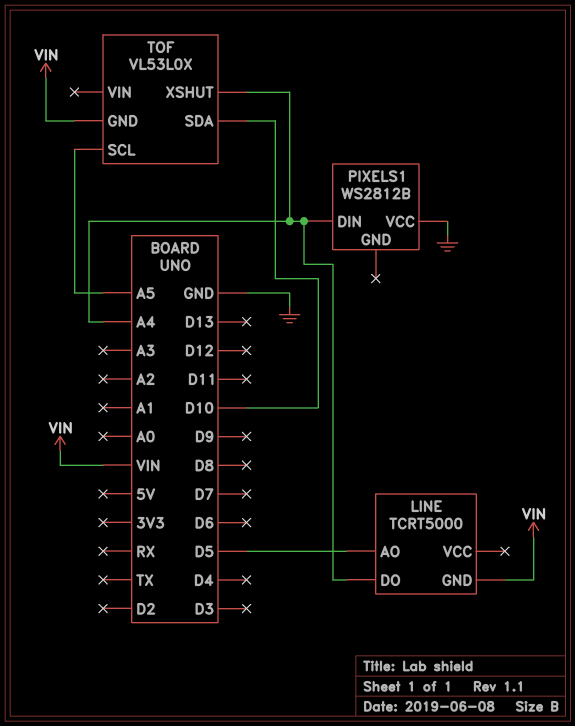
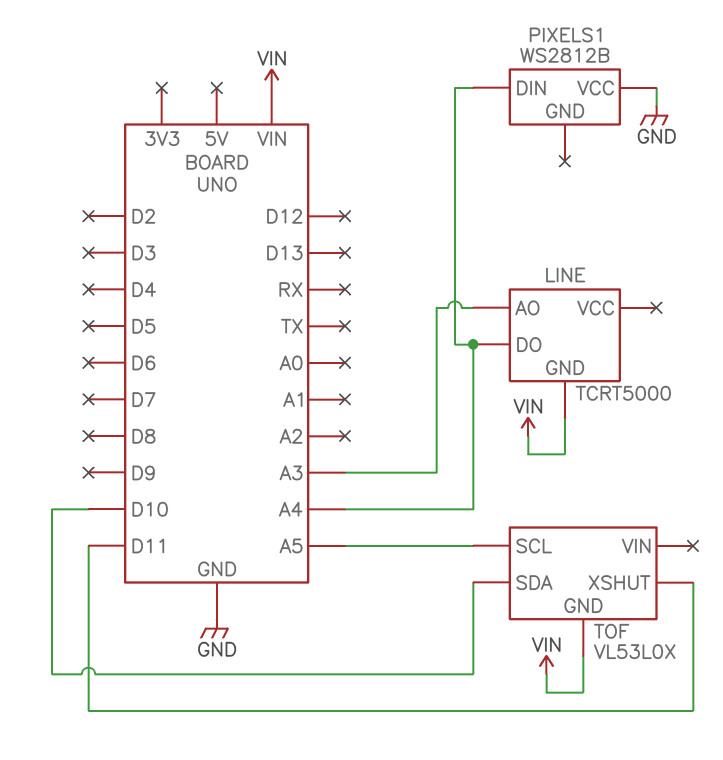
LINE pin AO: D5 -> A3
TOF pin XSHUT: A4 -> D11

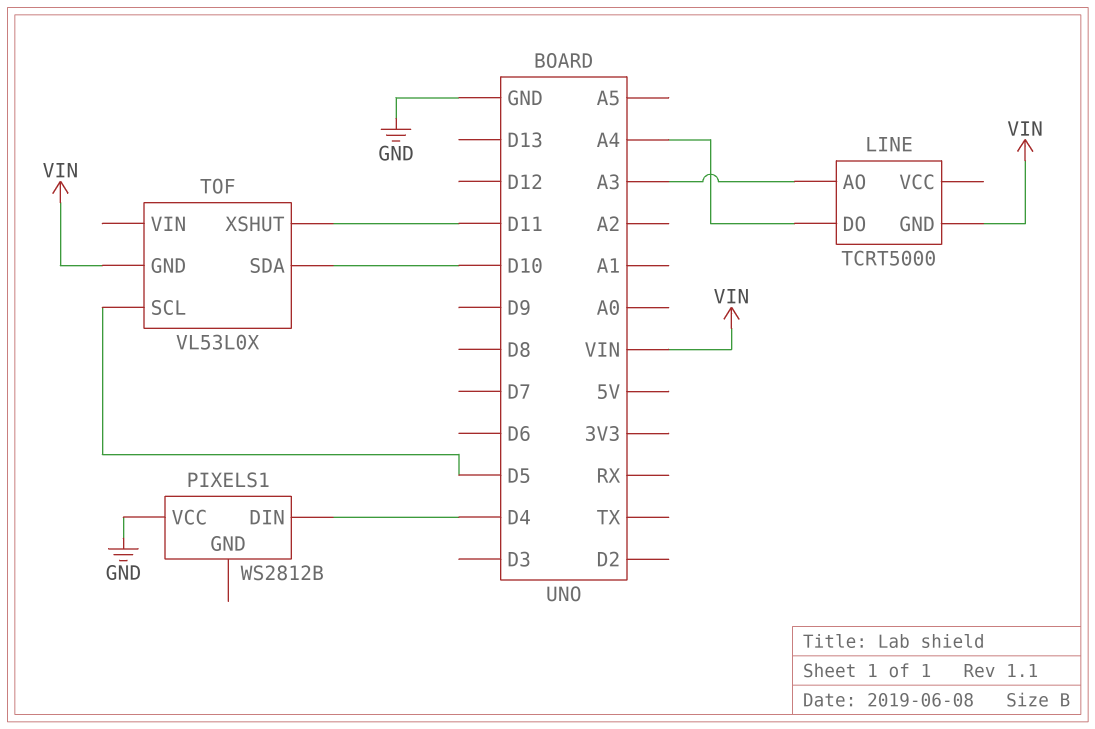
PIXELS1 pin DIN: A4 -> D4
TOF pin SCL: A5 -> D5

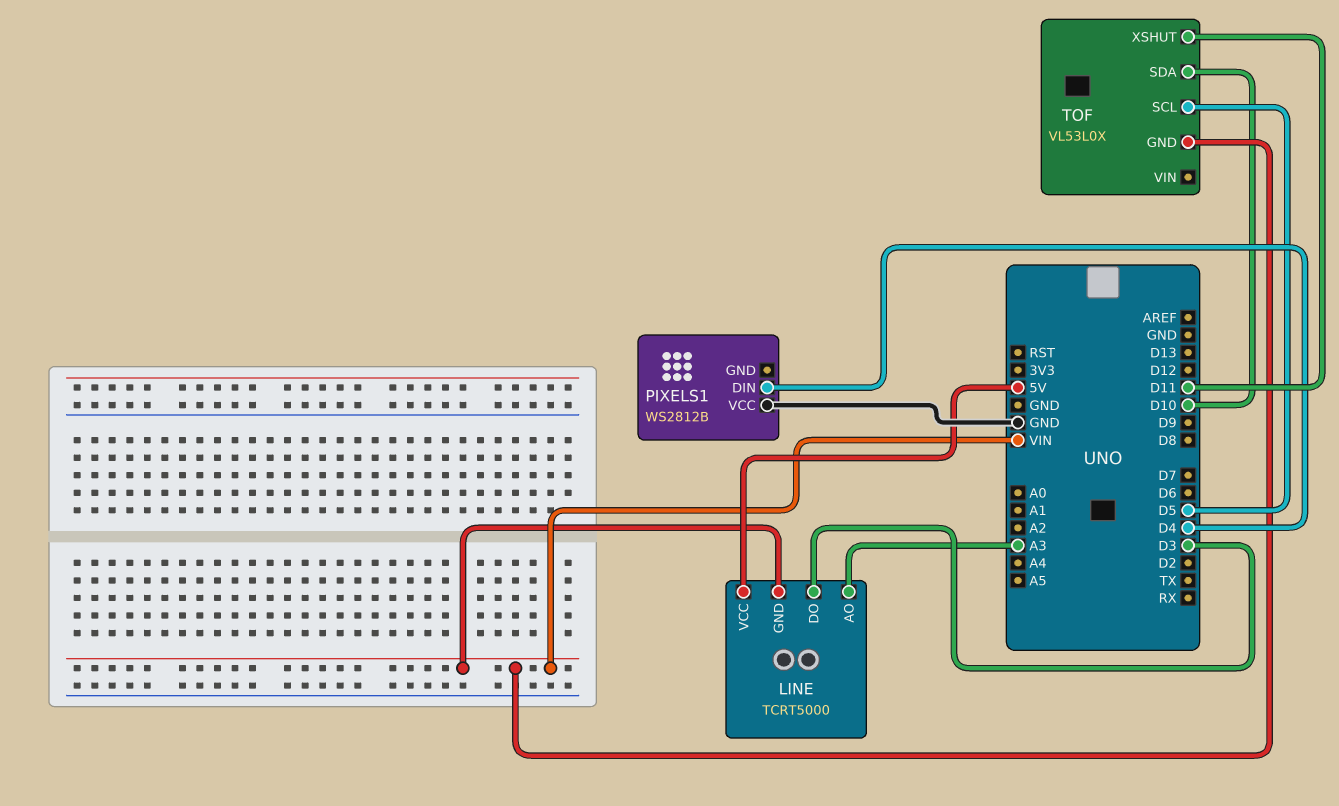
LINE pin DO: A4 -> D3
LINE pin VCC: none -> 5V

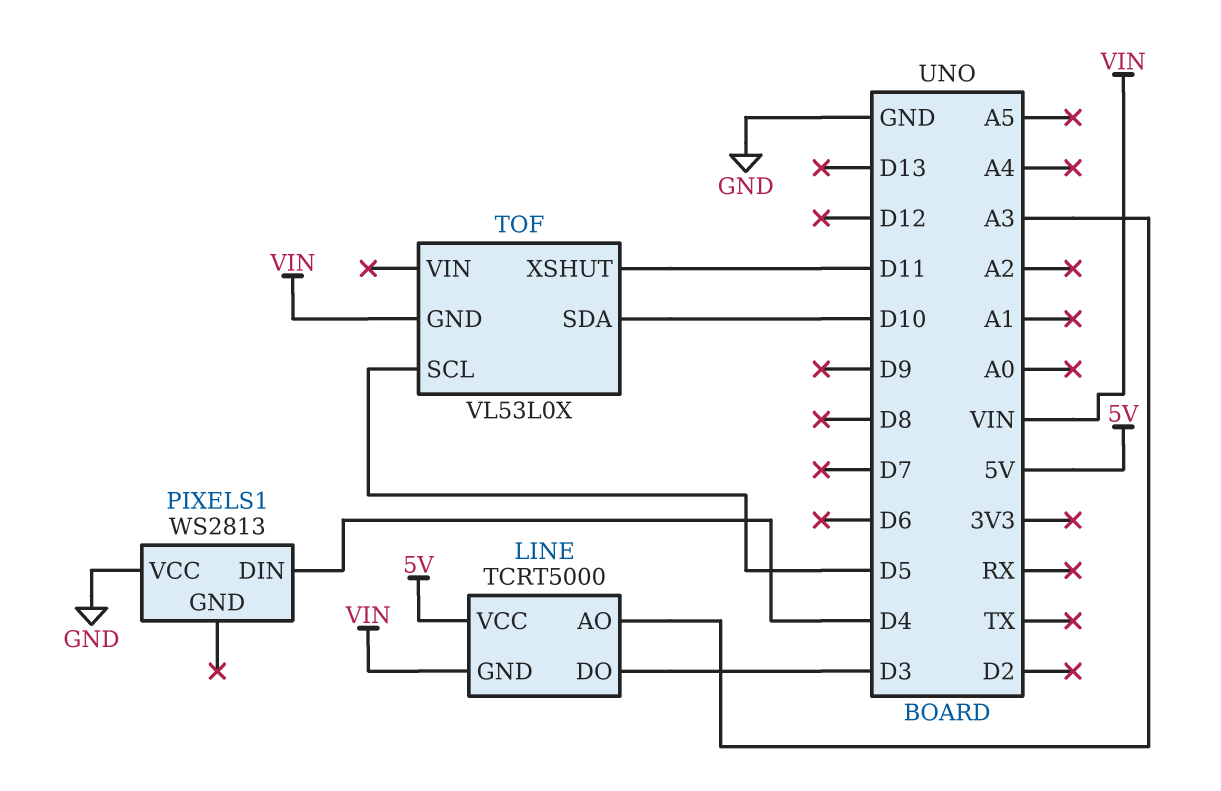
PIXELS1: WS2812B -> WS2813

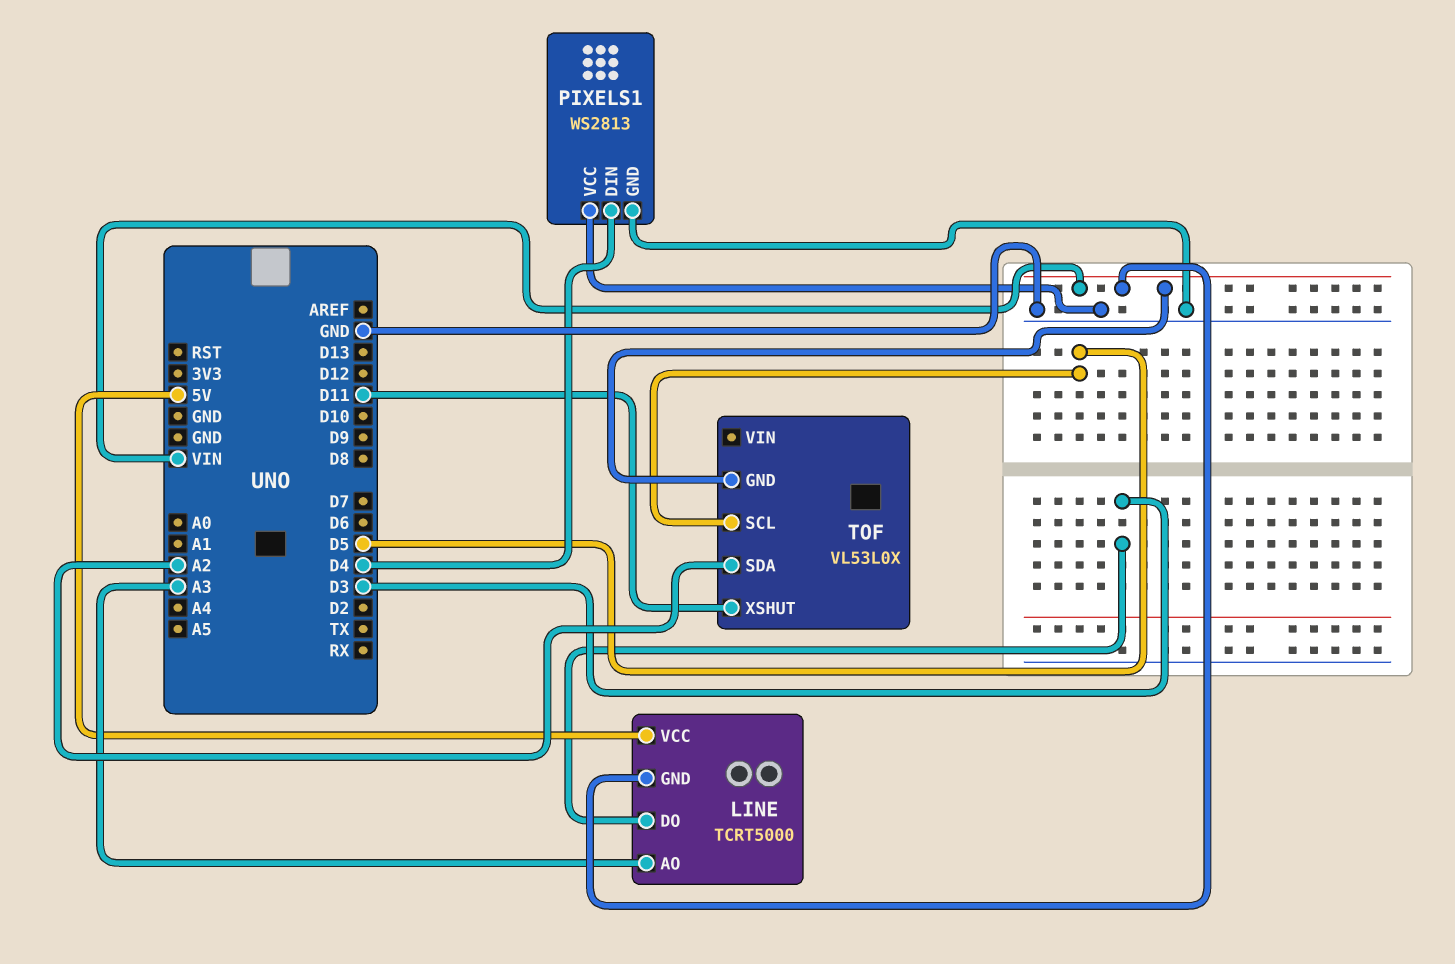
PIXELS1 pin GND: none -> GND
TOF pin SDA: D10 -> A2

